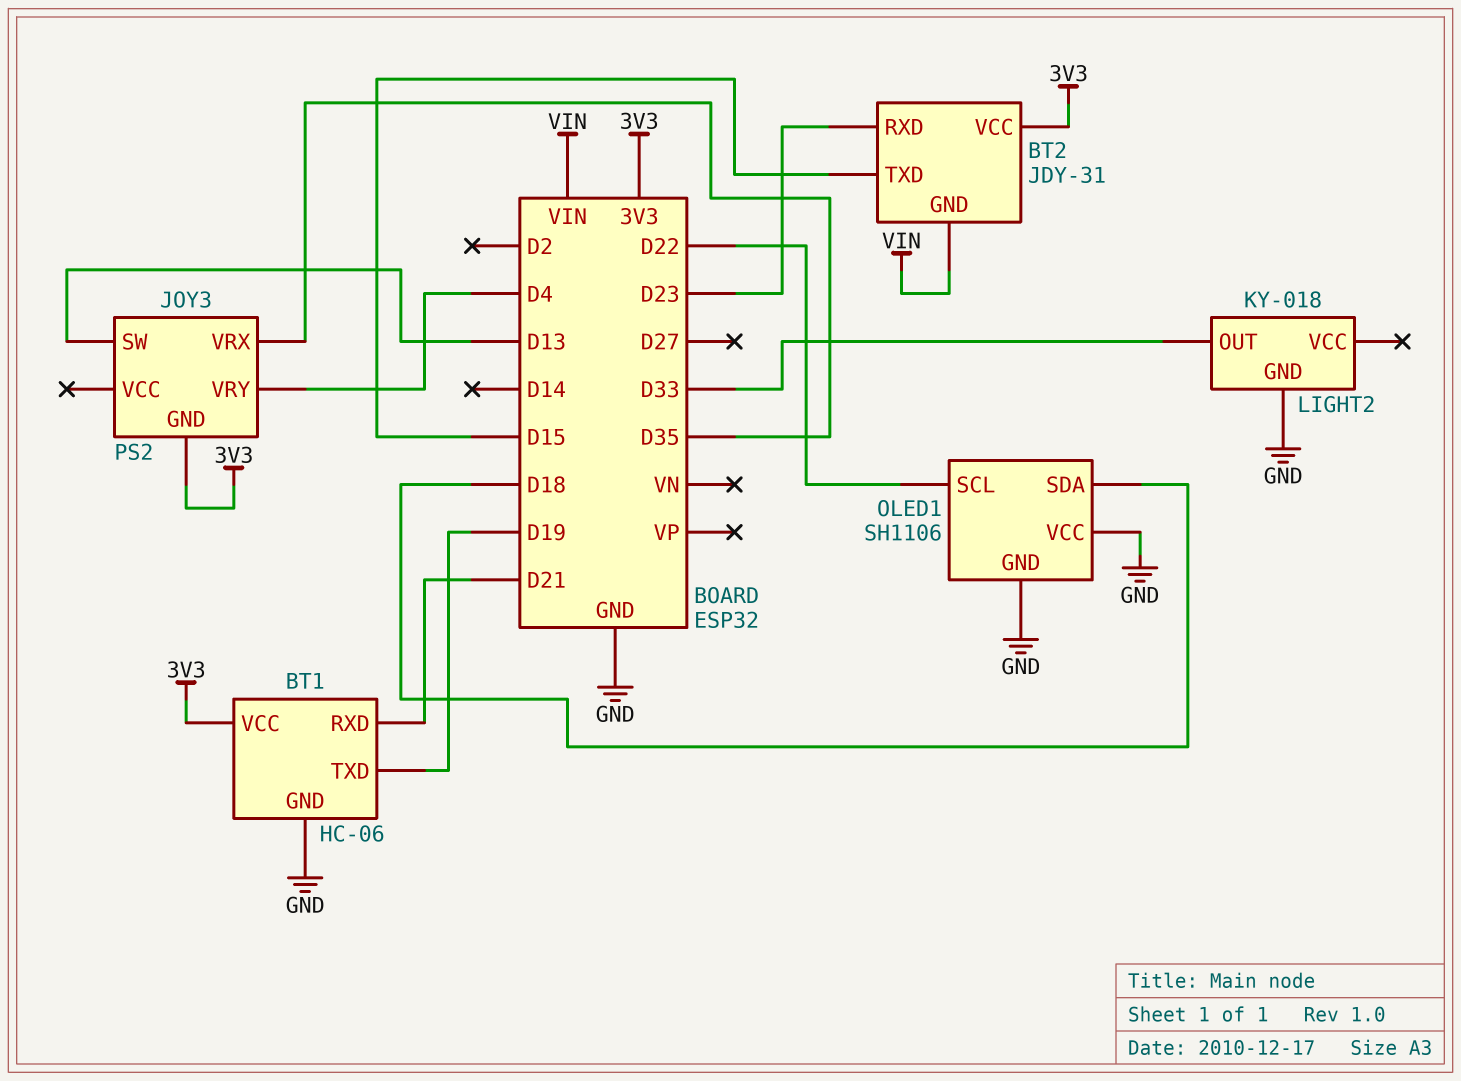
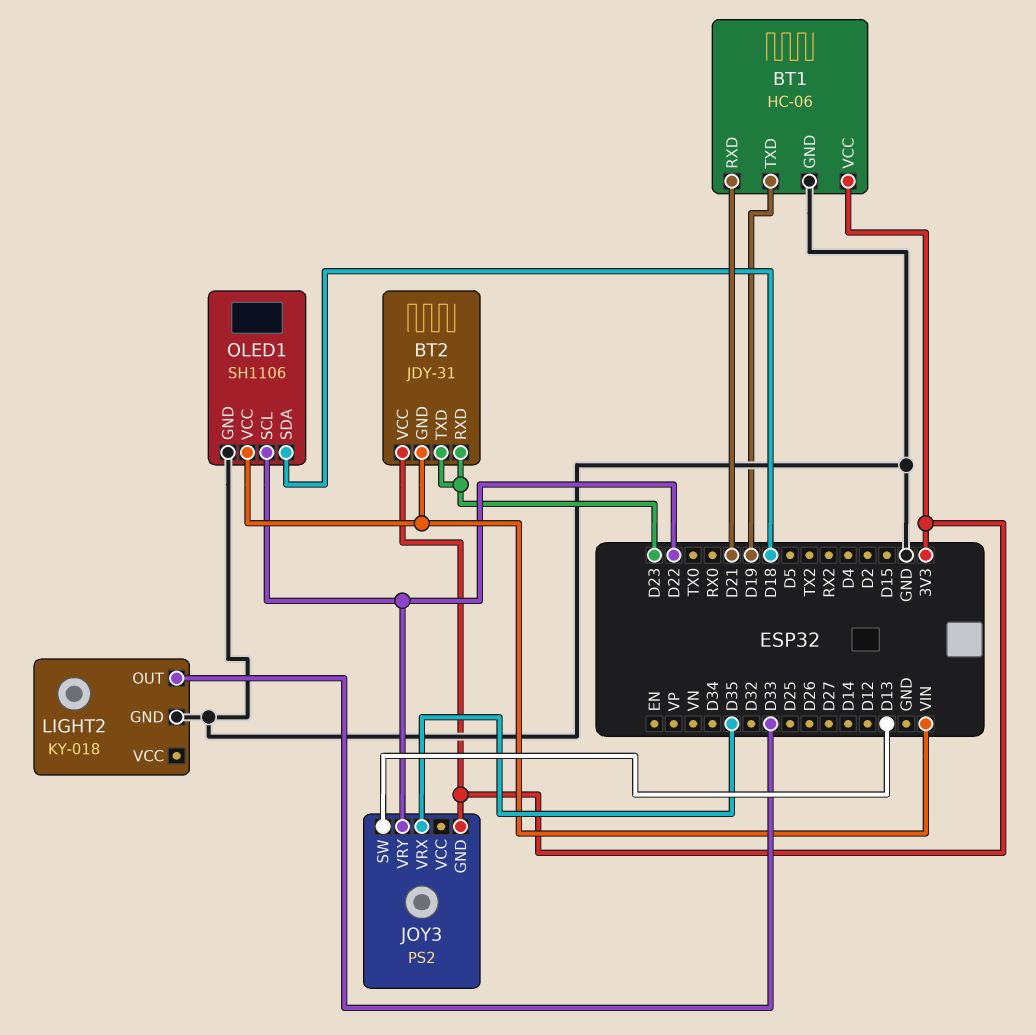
BT2 pin TXD: D15 -> D23
JOY3 pin VRY: D4 -> D22
OLED1 pin VCC: GND -> VIN

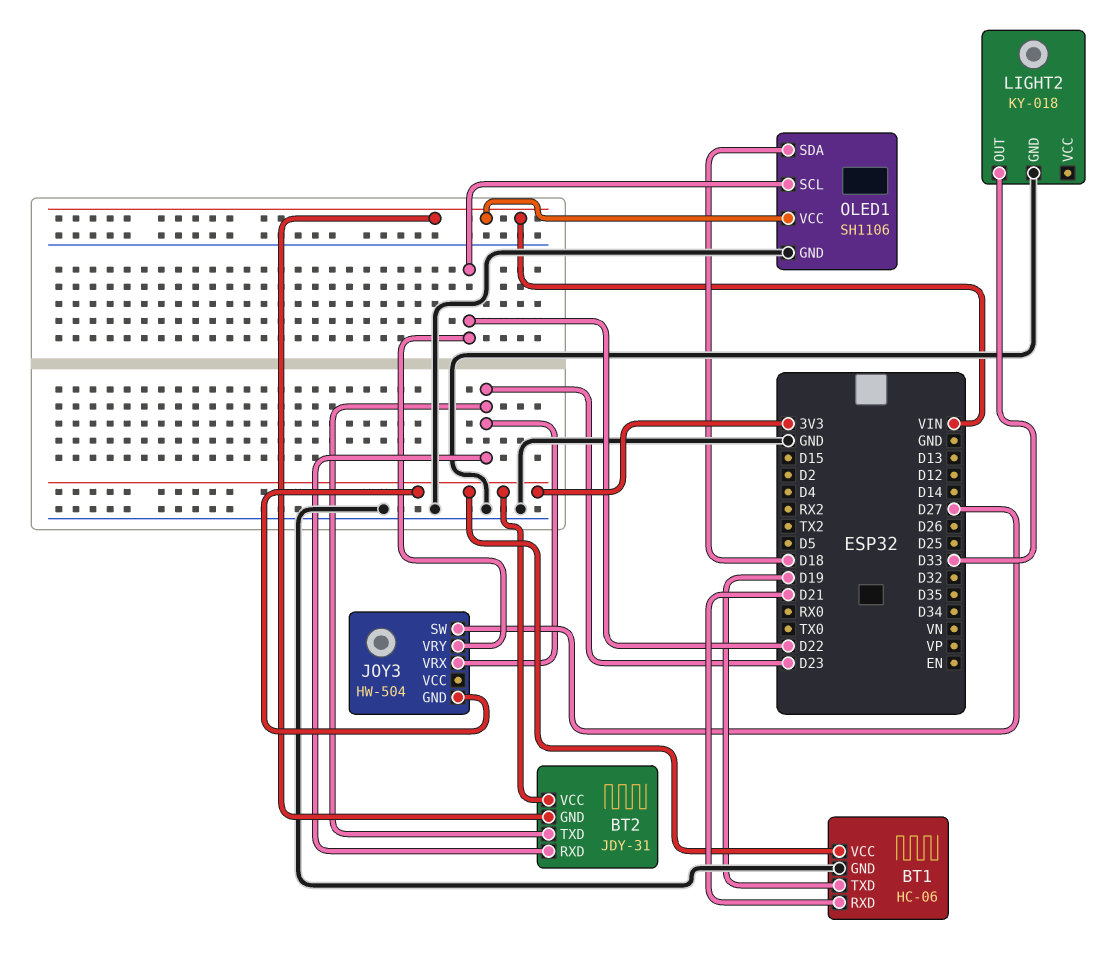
JOY3: PS2 -> HW-504
JOY3 pin SW: D13 -> D27
JOY3 pin VRX: D35 -> D23

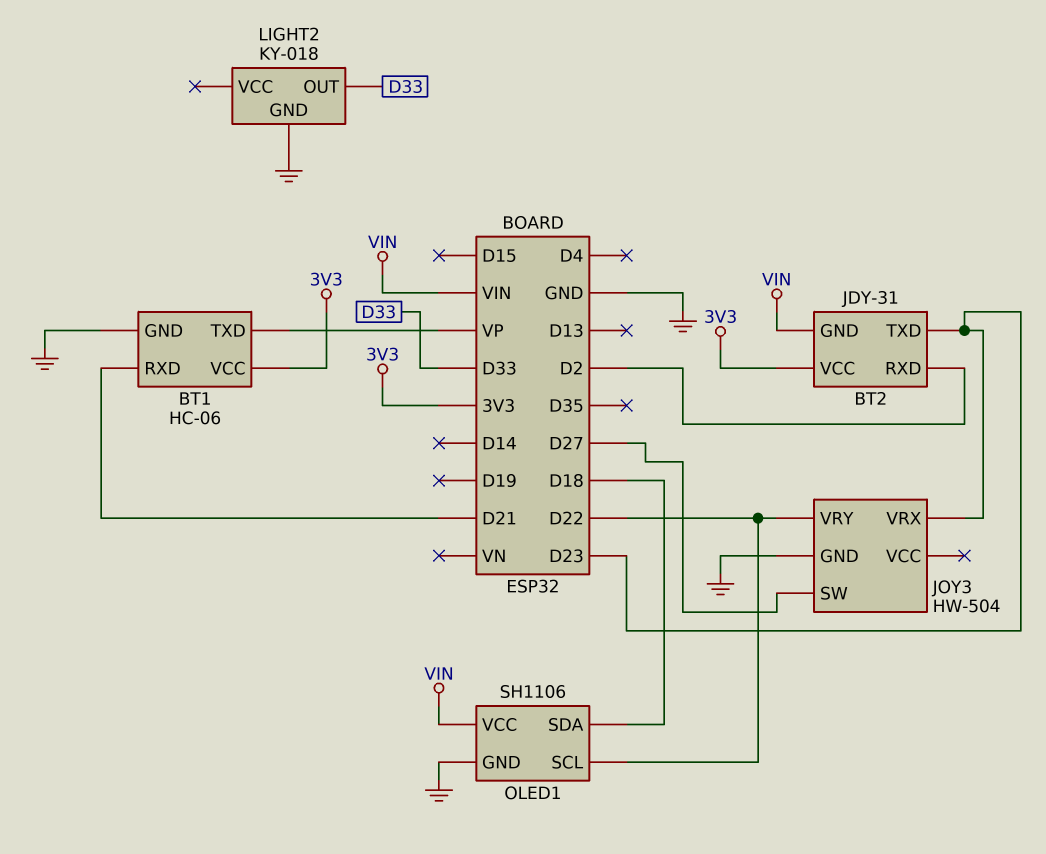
BT1 pin TXD: D19 -> VP
BT2 pin RXD: D23 -> D2
JOY3 pin GND: 3V3 -> GND

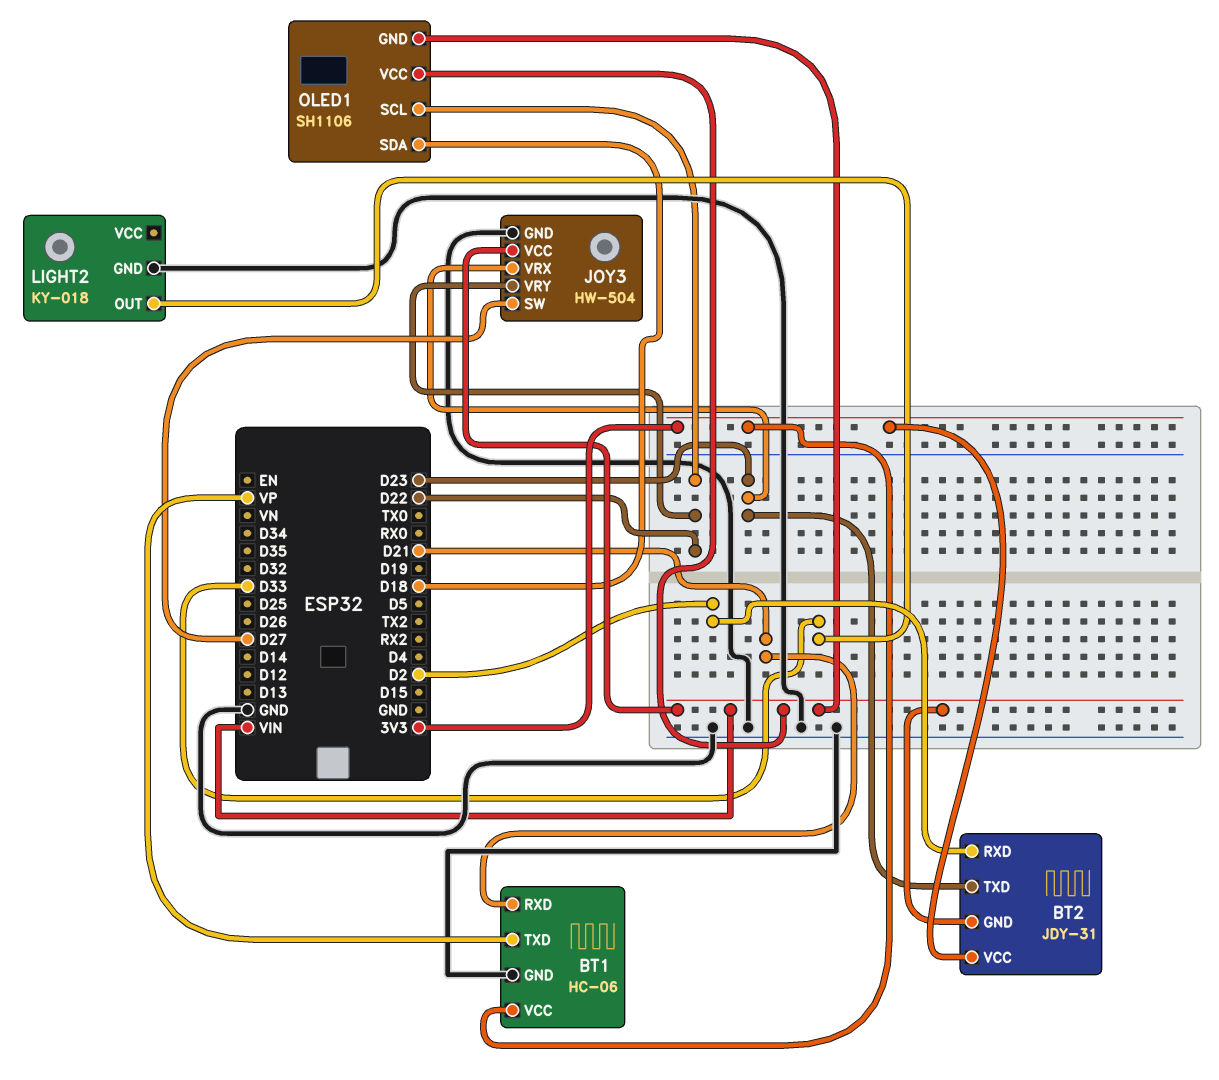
JOY3 pin VCC: none -> VIN
OLED1 pin GND: GND -> VIN

